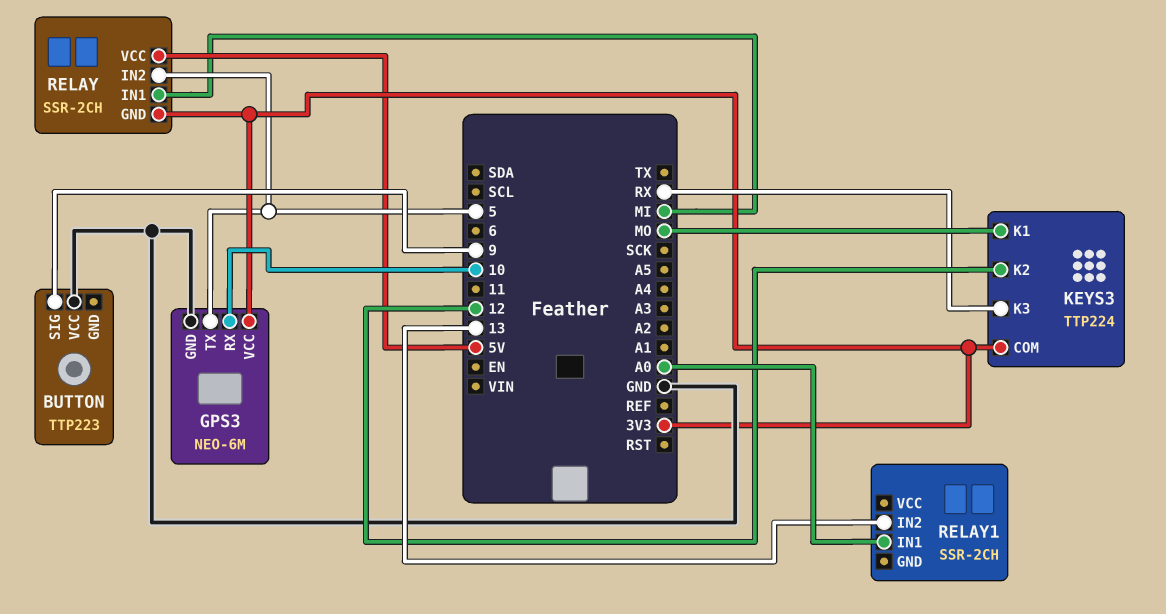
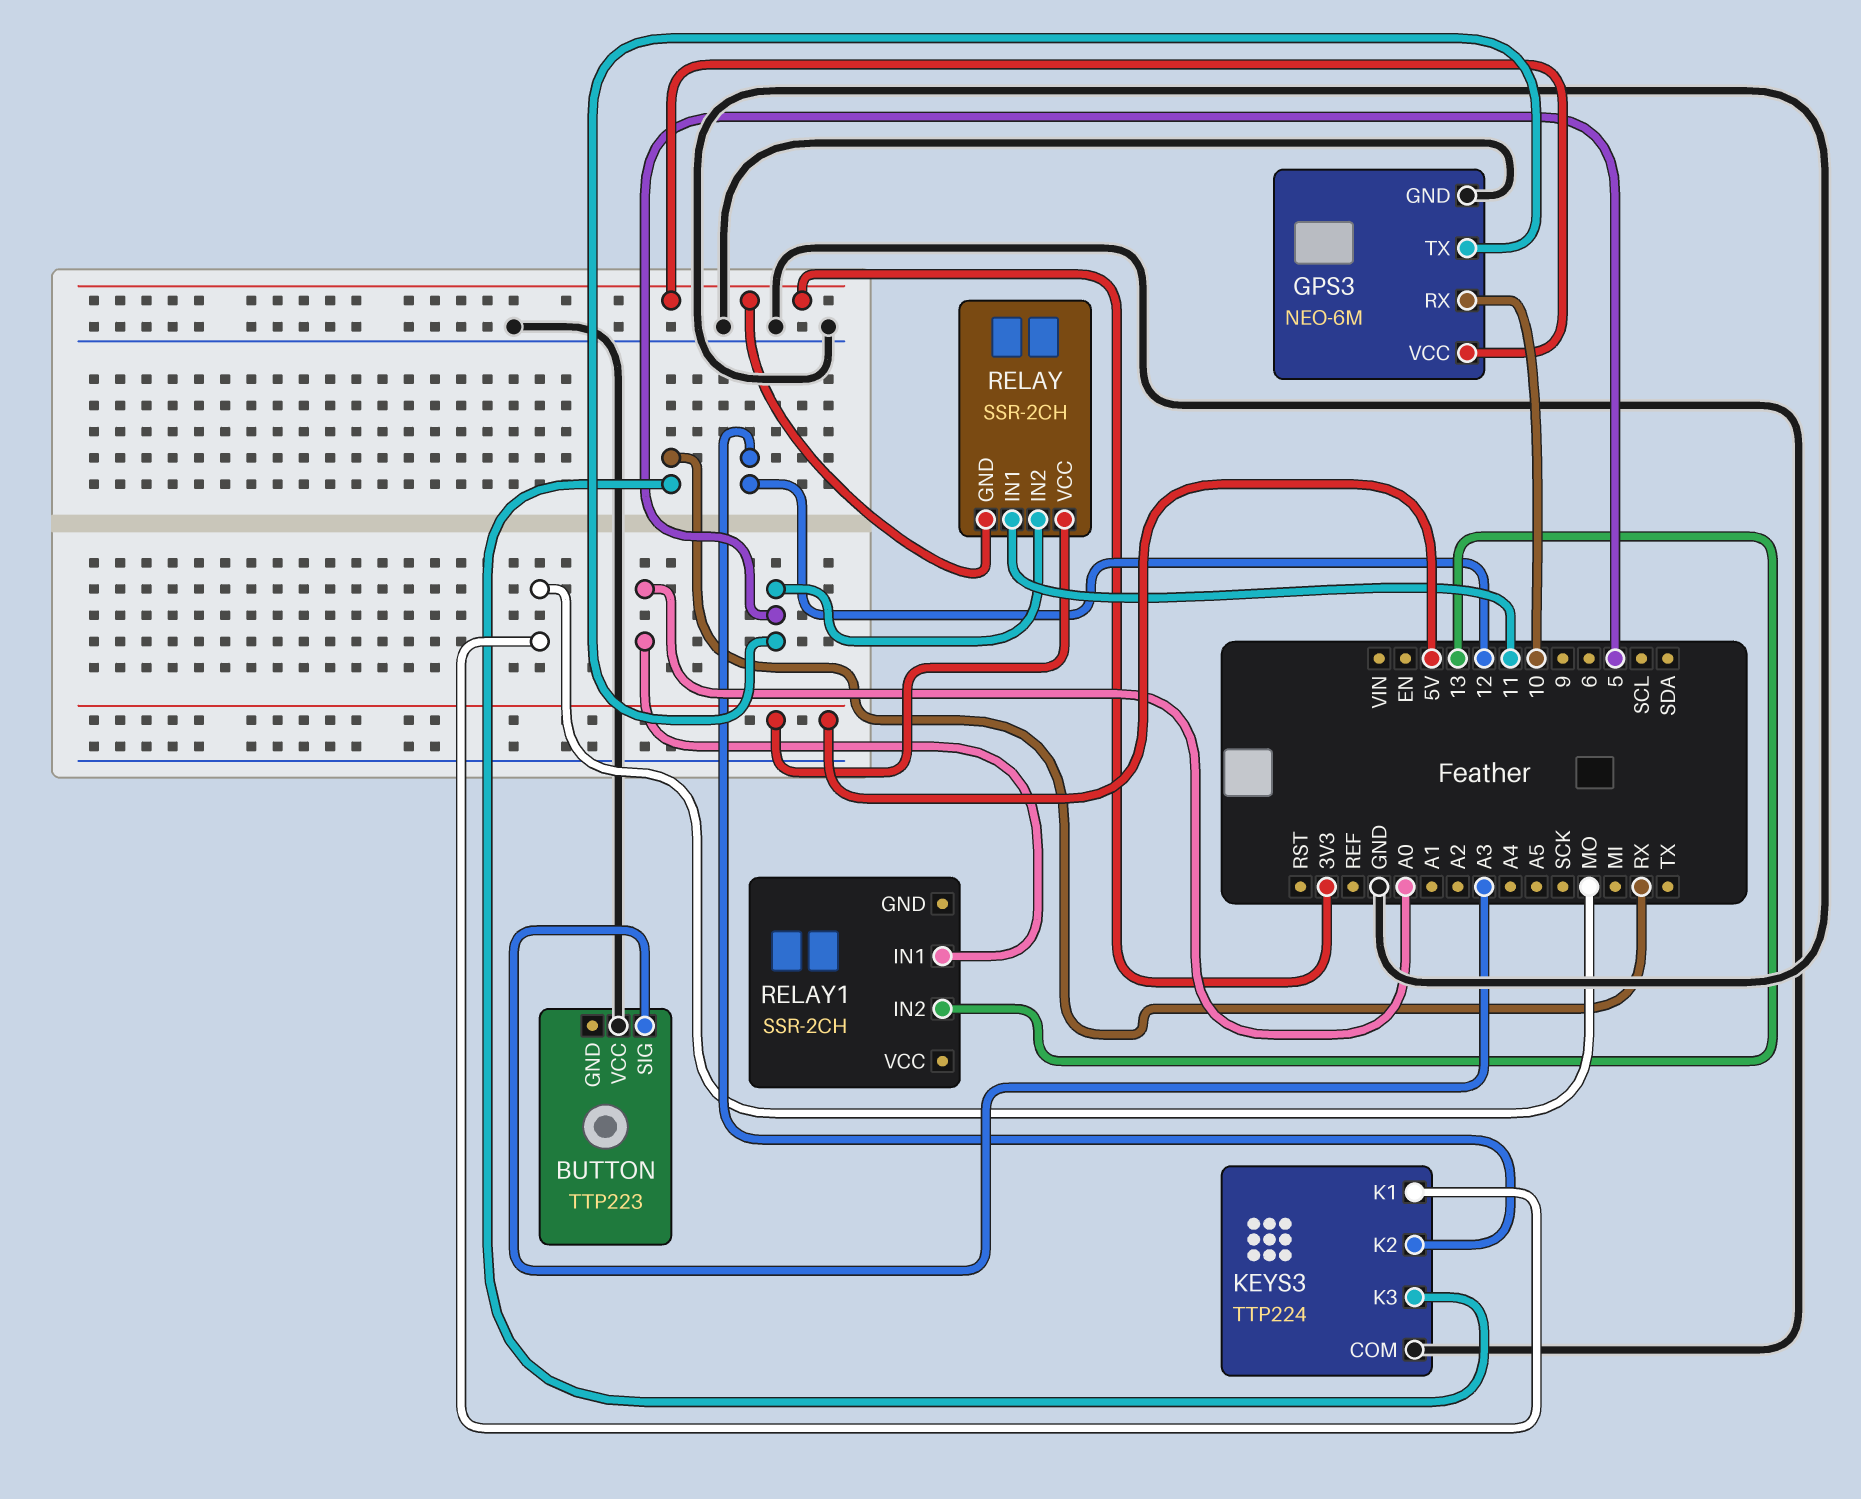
BUTTON pin SIG: 9 -> A3
KEYS3 pin COM: 3V3 -> GND
RELAY pin IN1: MI -> 11

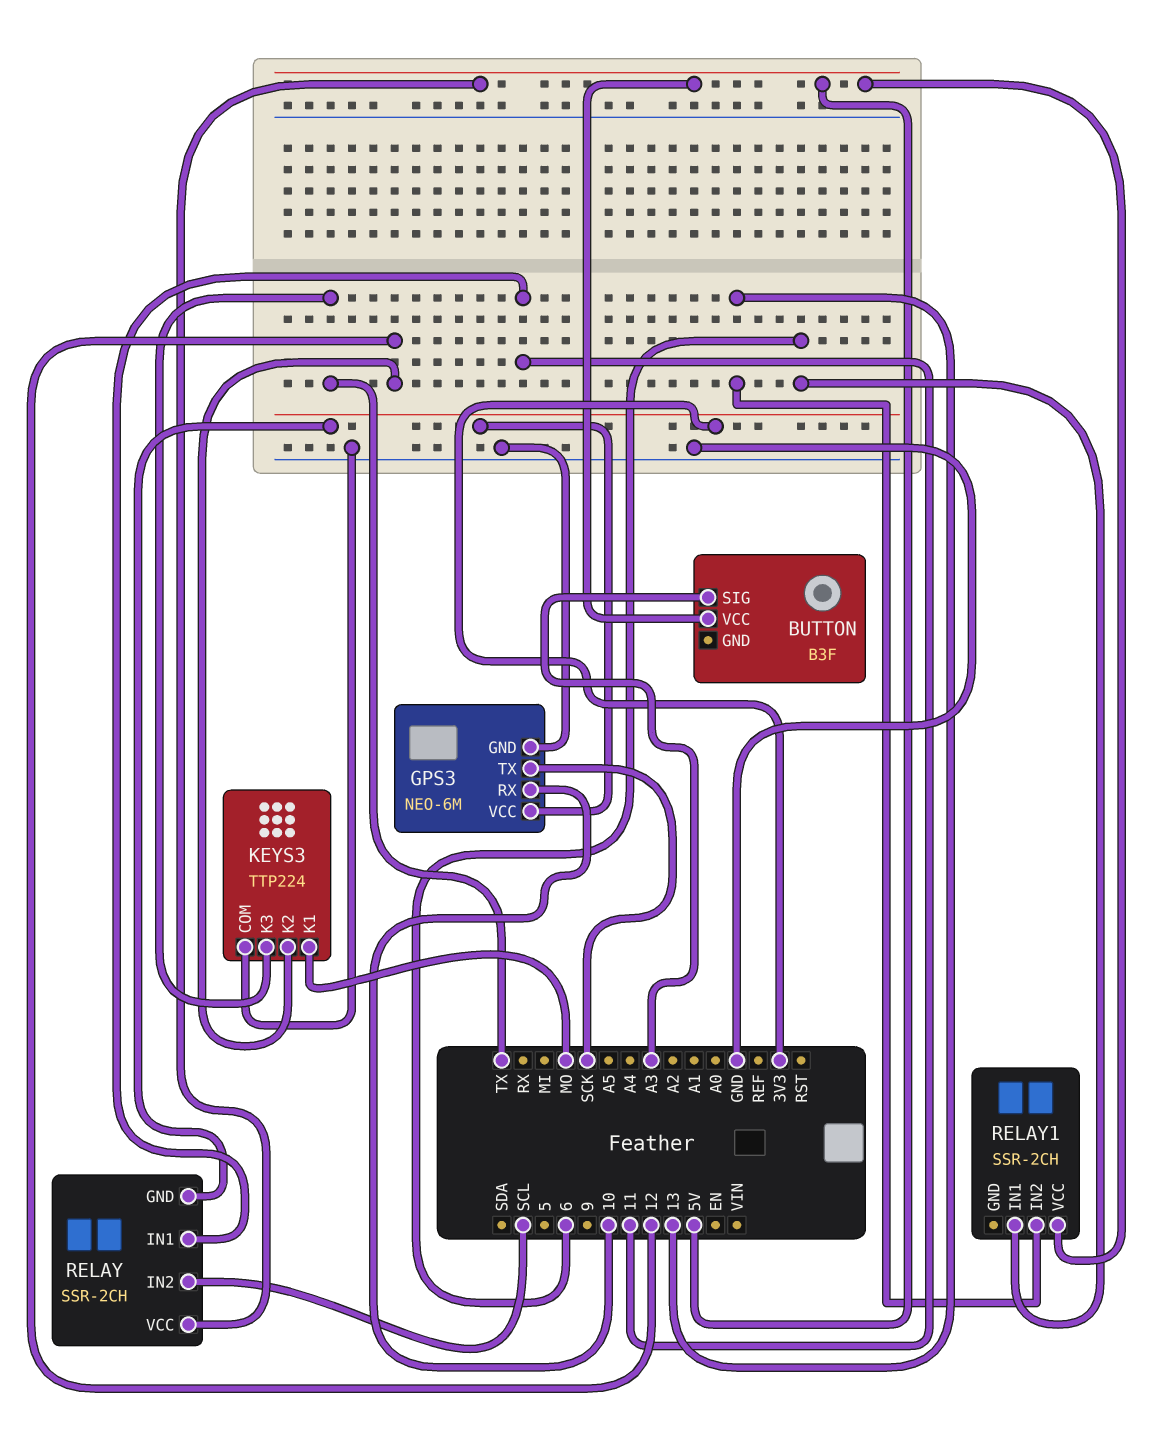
BUTTON: TTP223 -> B3F
BUTTON pin VCC: GND -> 5V
GPS3 pin TX: 5 -> SCK
KEYS3 pin K3: RX -> TX
RELAY pin IN2: 5 -> SCL
RELAY1 pin IN1: A0 -> 6
RELAY1 pin VCC: none -> 5V

